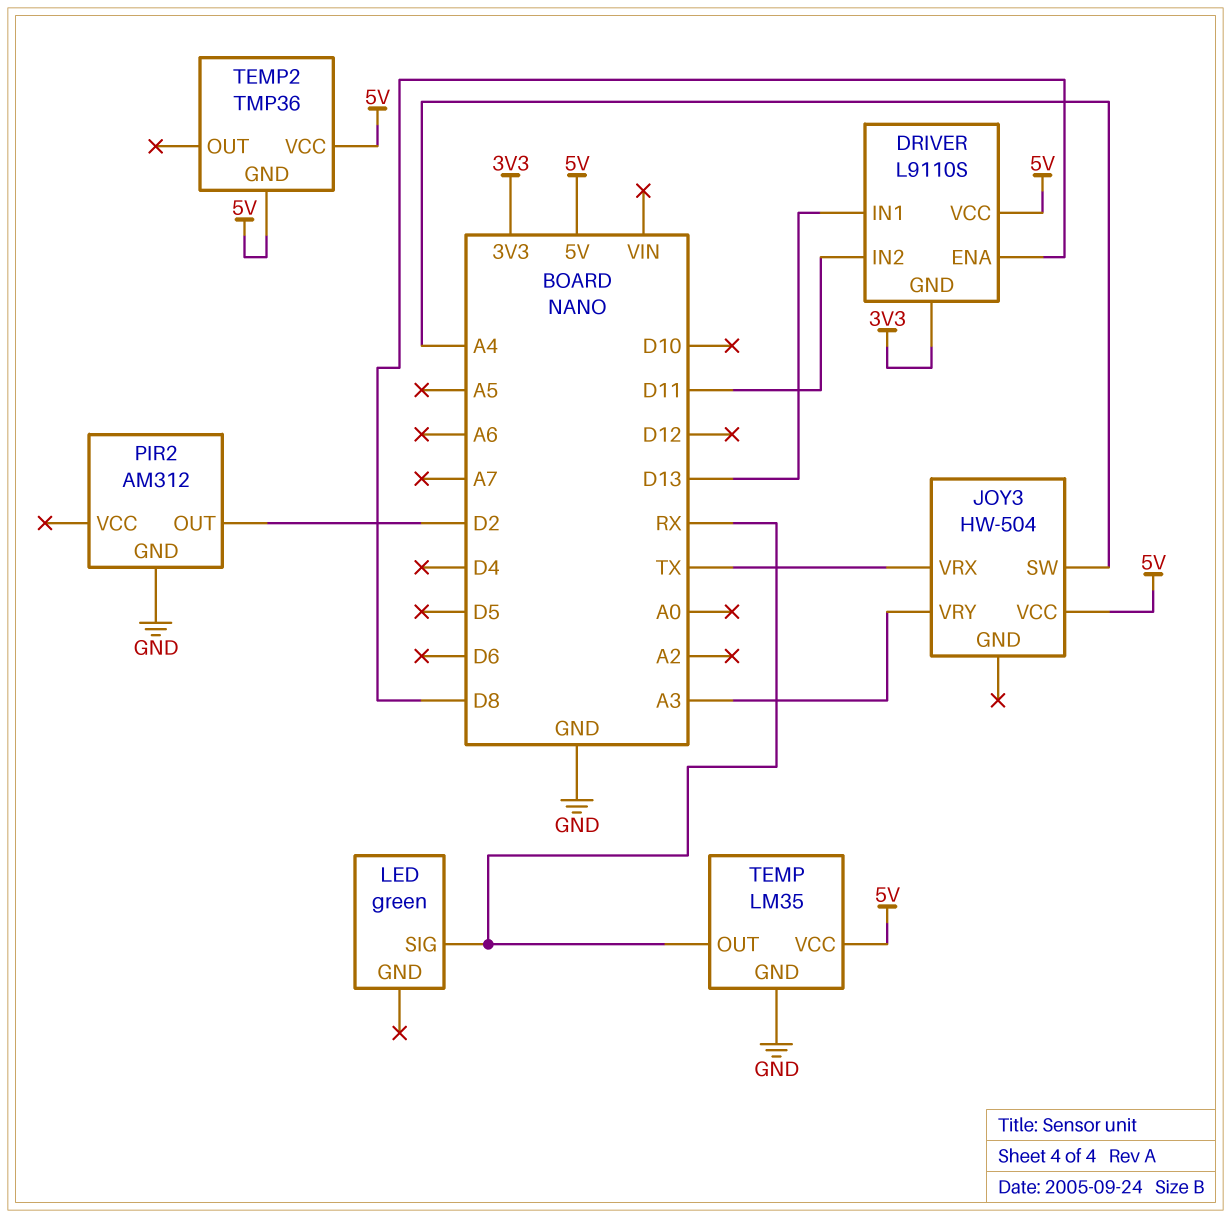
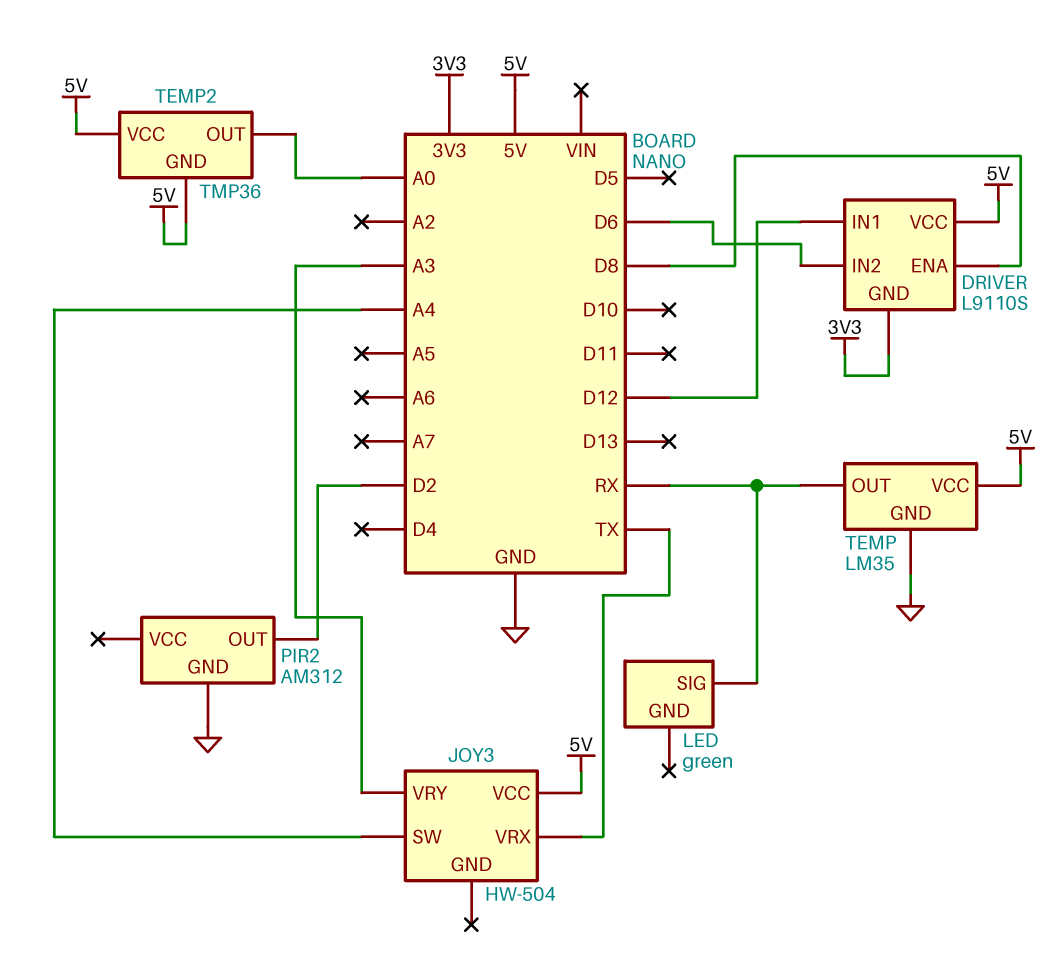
DRIVER pin IN1: D13 -> D12
DRIVER pin IN2: D11 -> D6
TEMP2 pin OUT: none -> A0

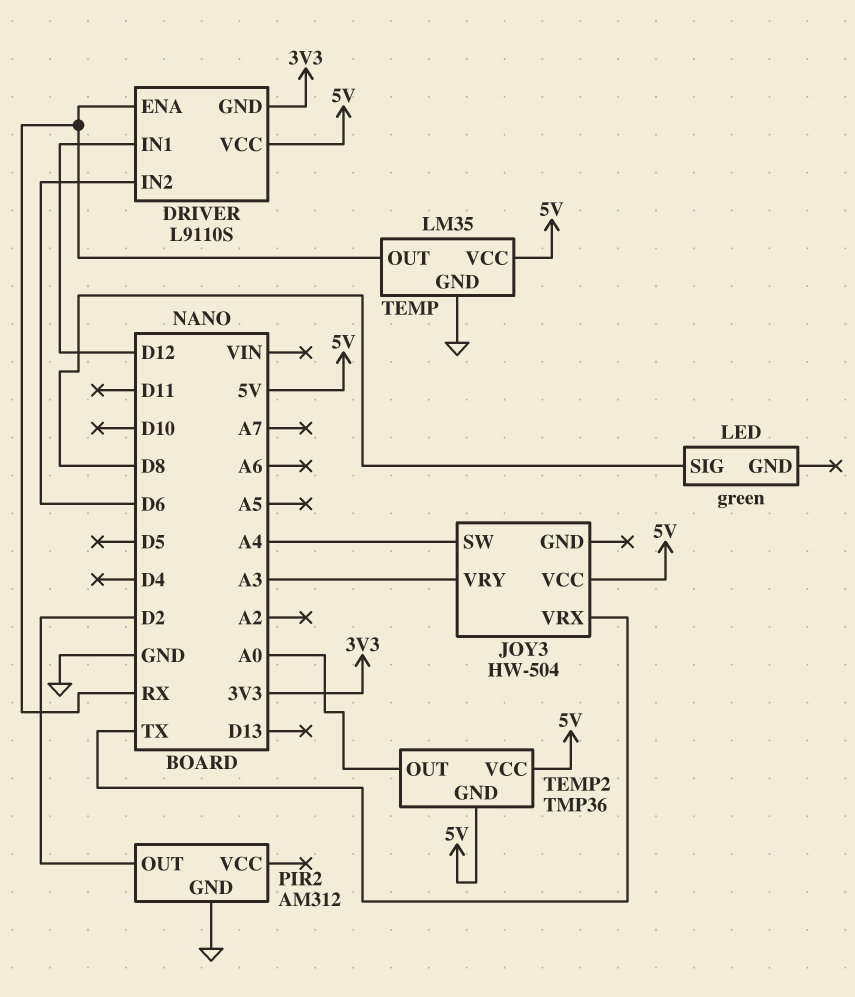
DRIVER pin ENA: D8 -> RX
LED pin SIG: RX -> D8

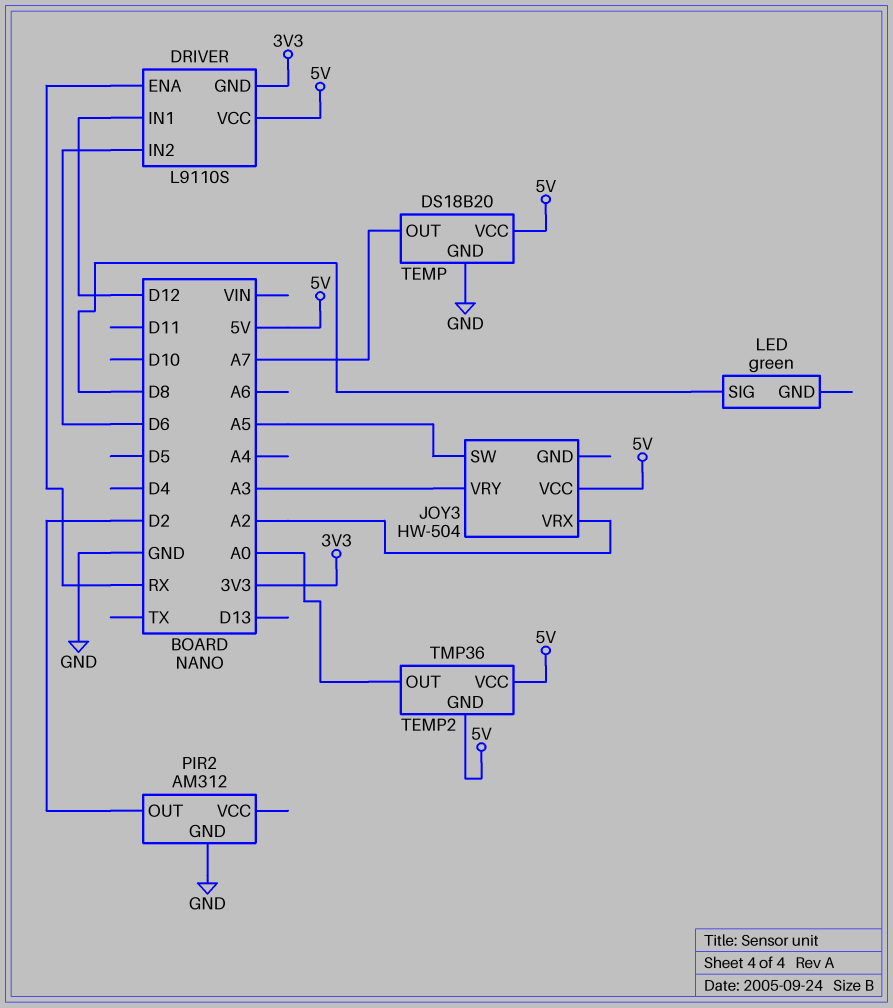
JOY3 pin SW: A4 -> A5
JOY3 pin VRX: TX -> A2
TEMP: LM35 -> DS18B20
TEMP pin OUT: RX -> A7

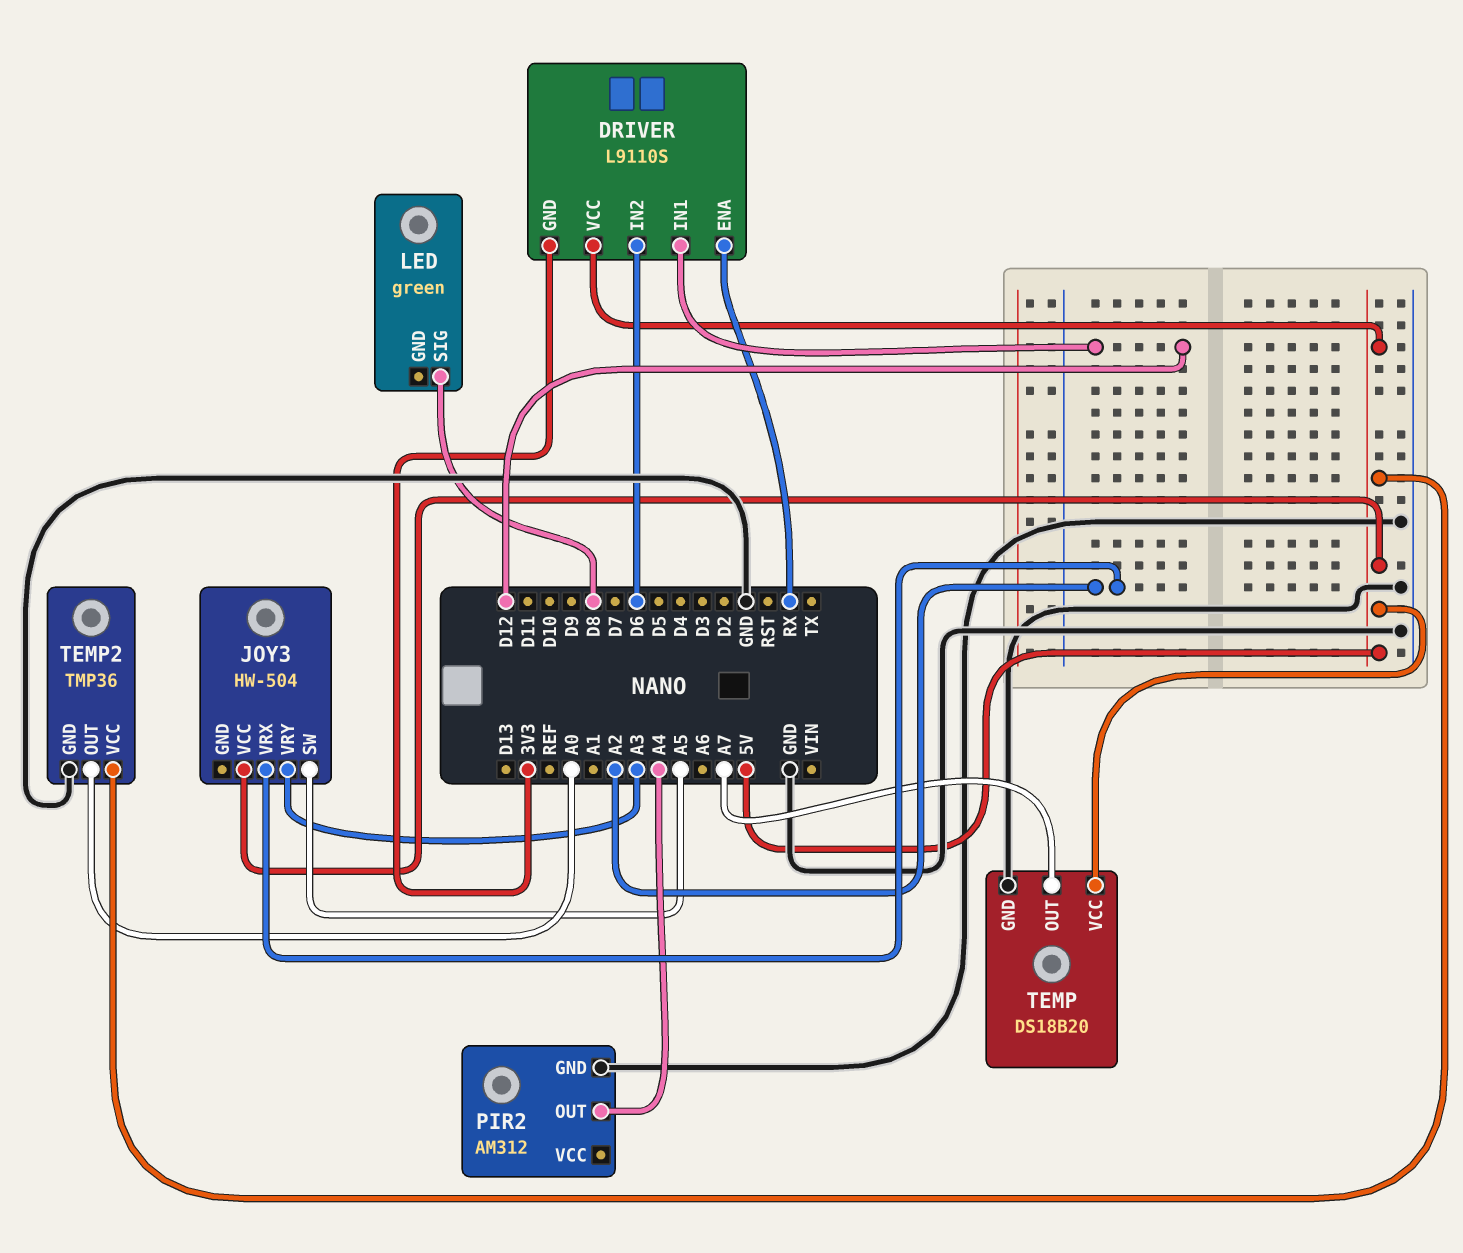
PIR2 pin OUT: D2 -> A4
TEMP2 pin GND: 5V -> GND

